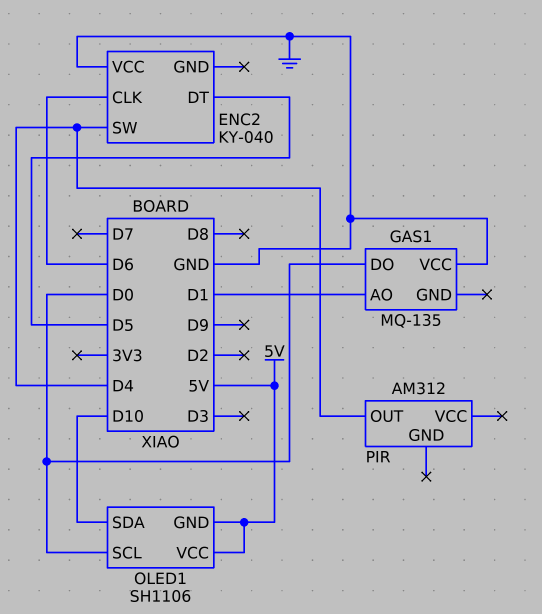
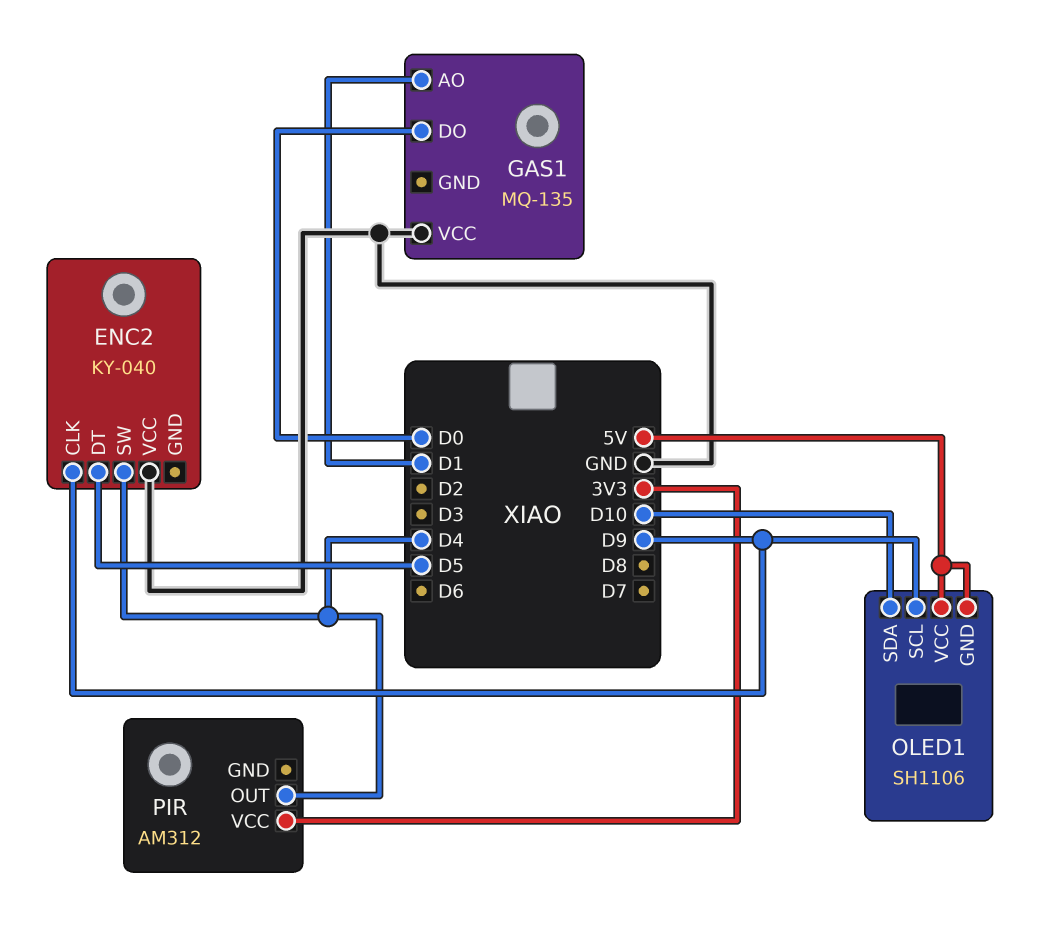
ENC2 pin CLK: D6 -> D9
OLED1 pin SCL: D0 -> D9
PIR pin VCC: none -> 3V3

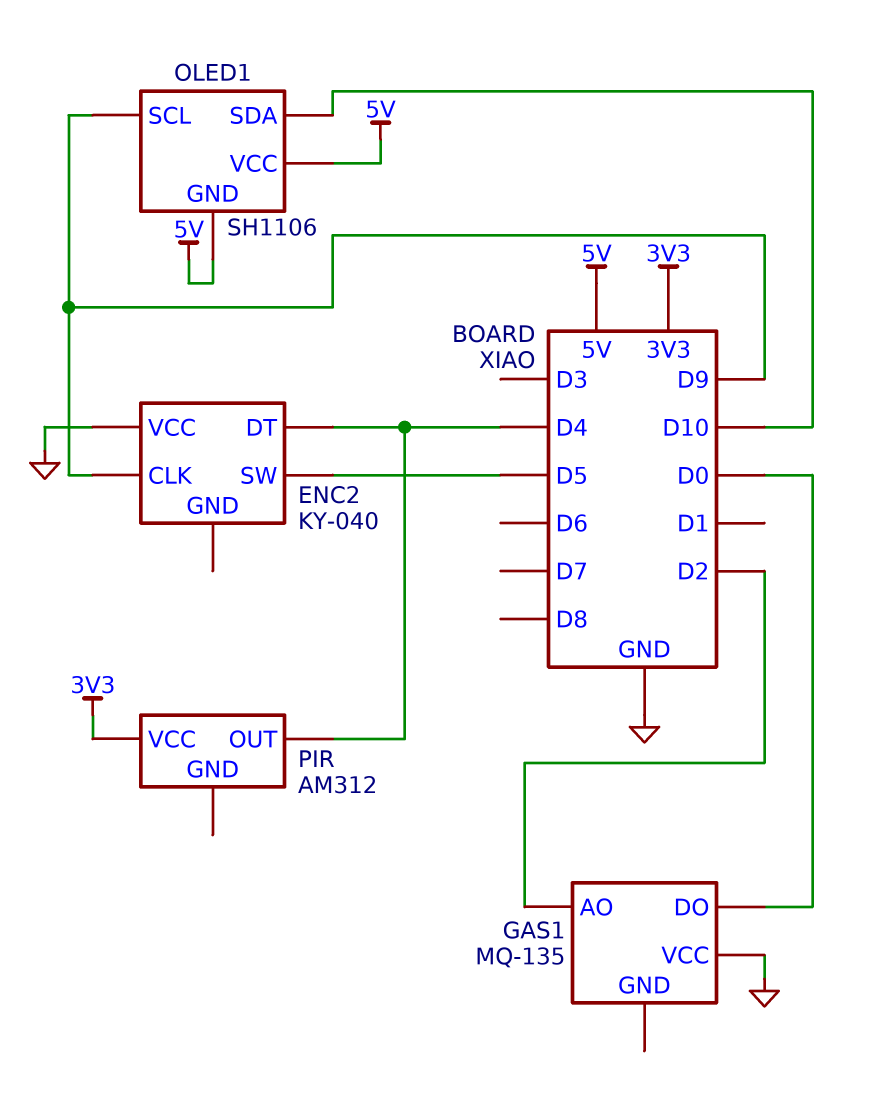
ENC2 pin DT: D5 -> D4
ENC2 pin SW: D4 -> D5
GAS1 pin AO: D1 -> D2

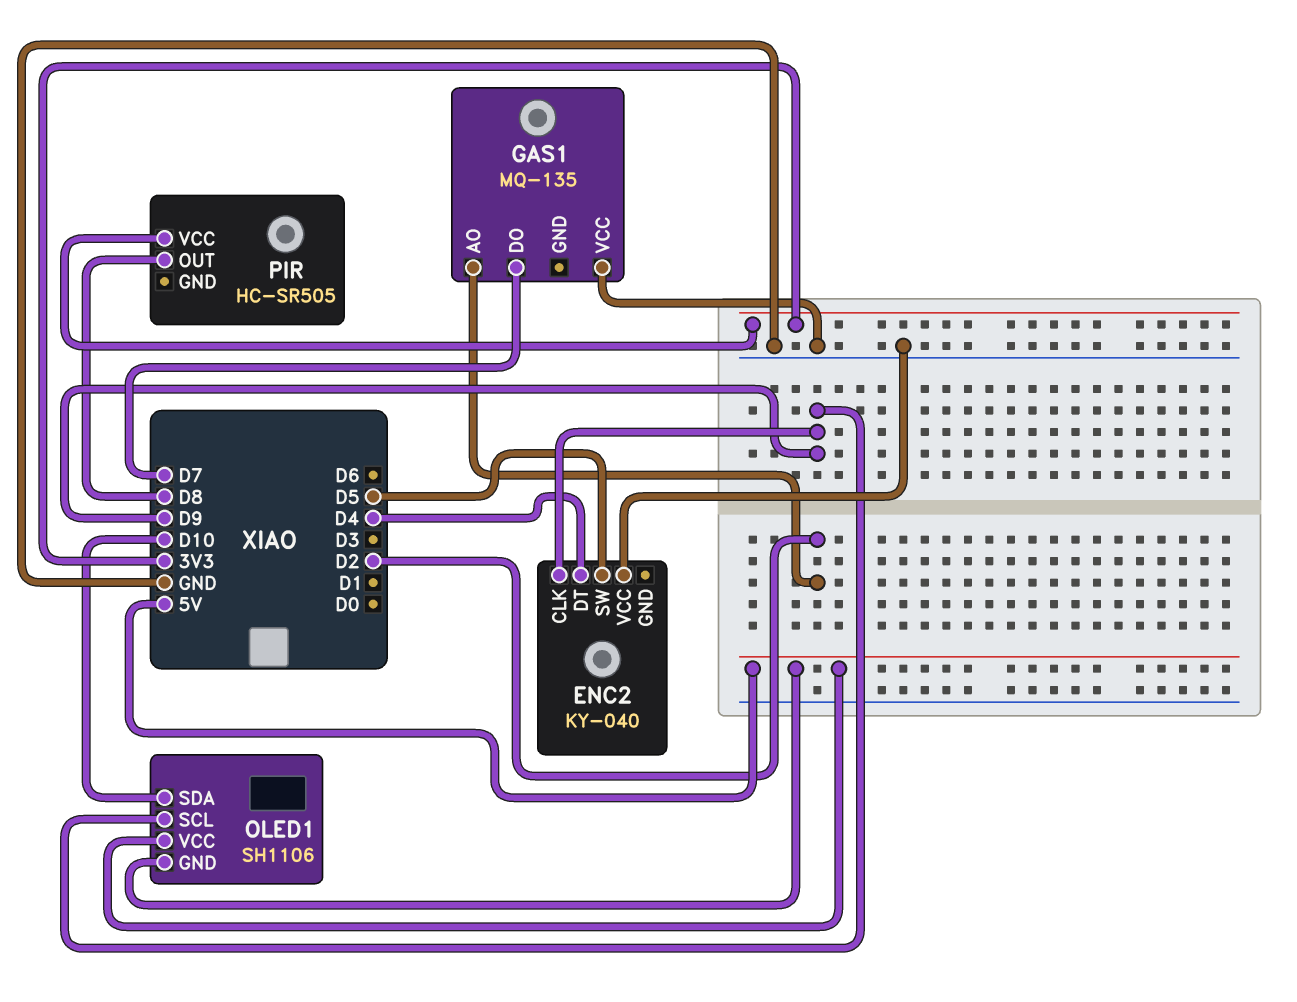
GAS1 pin DO: D0 -> D7
PIR: AM312 -> HC-SR505
PIR pin OUT: D4 -> D8

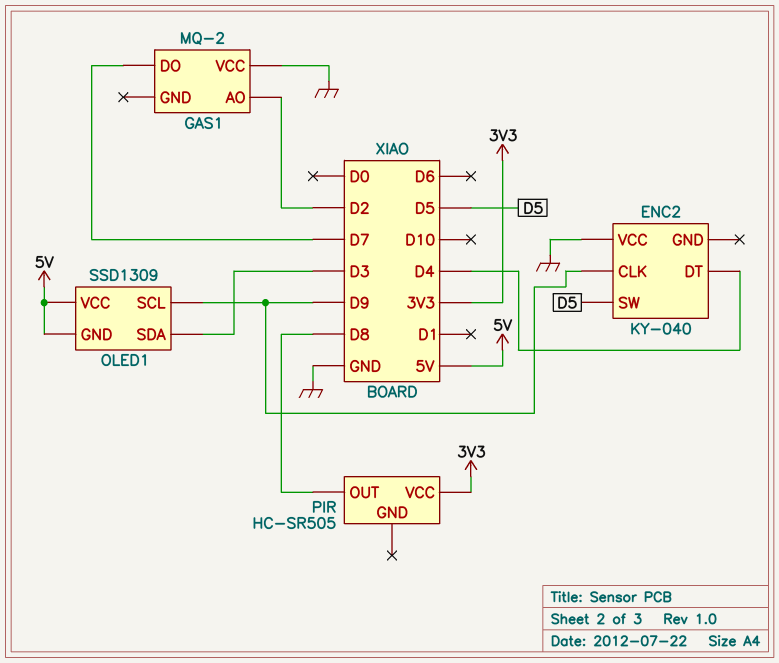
GAS1: MQ-135 -> MQ-2
OLED1: SH1106 -> SSD1309
OLED1 pin SDA: D10 -> D3

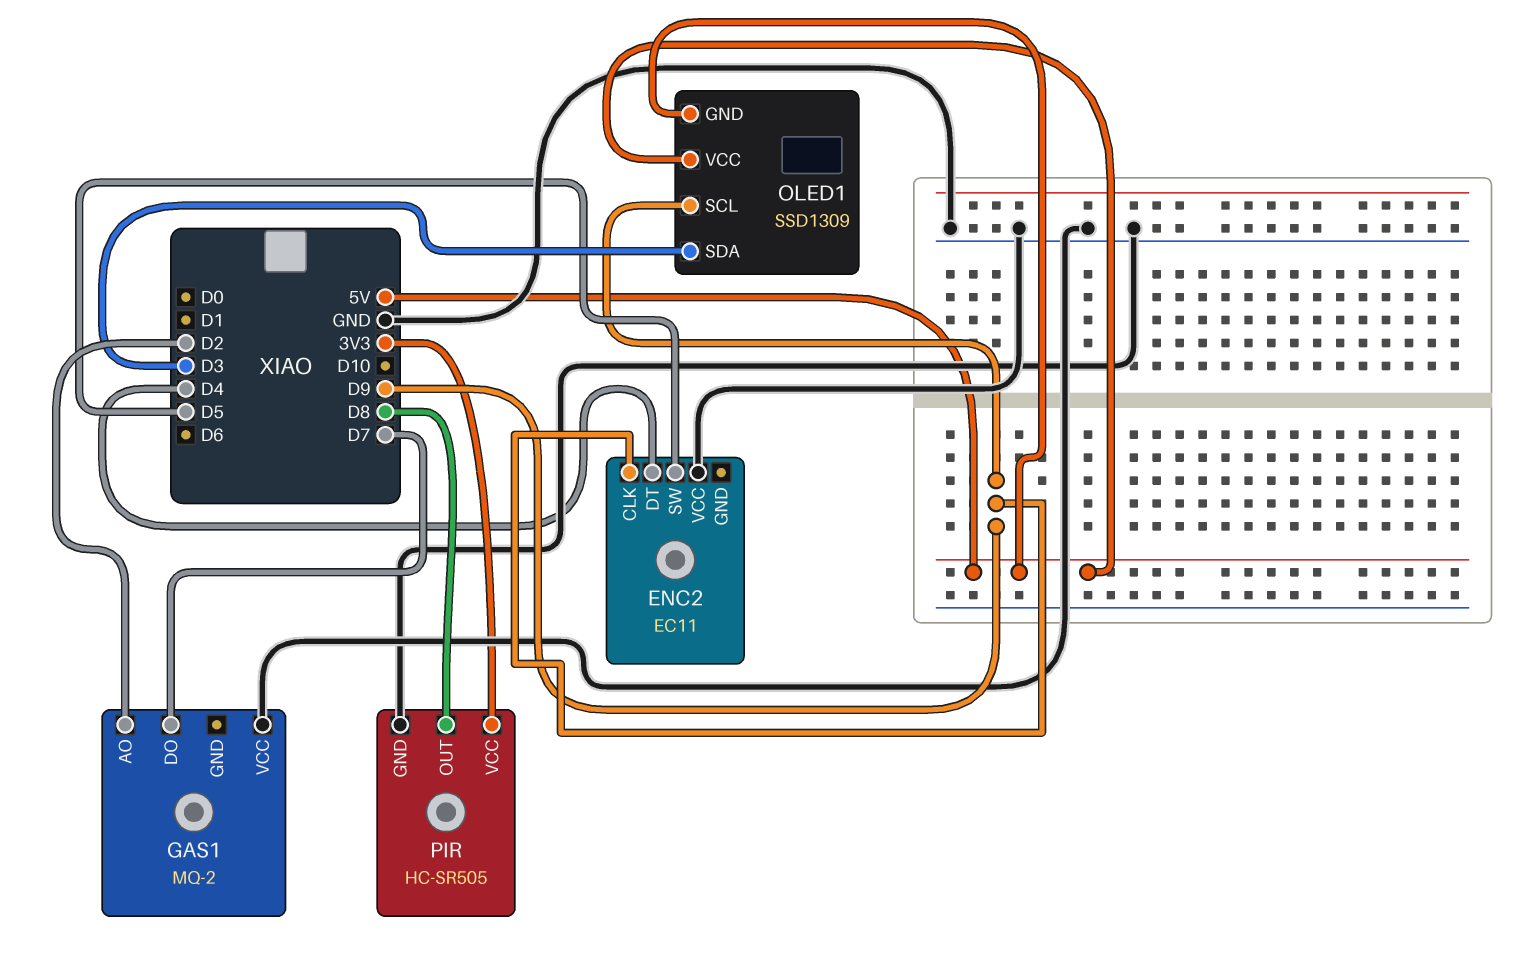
ENC2: KY-040 -> EC11
PIR pin GND: none -> GND

